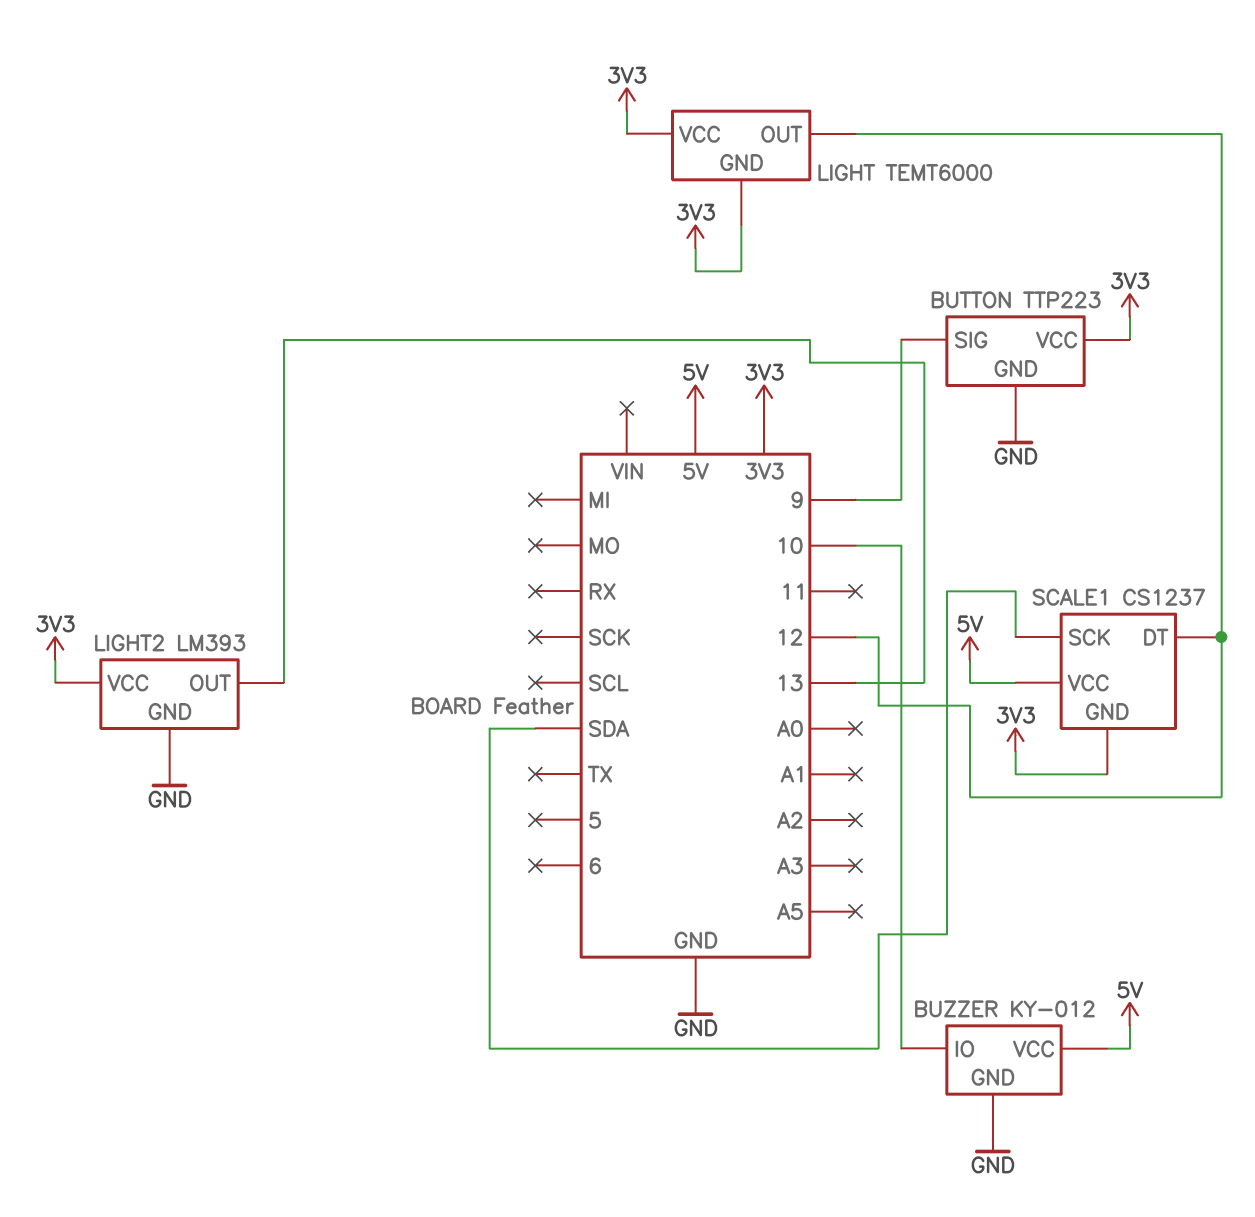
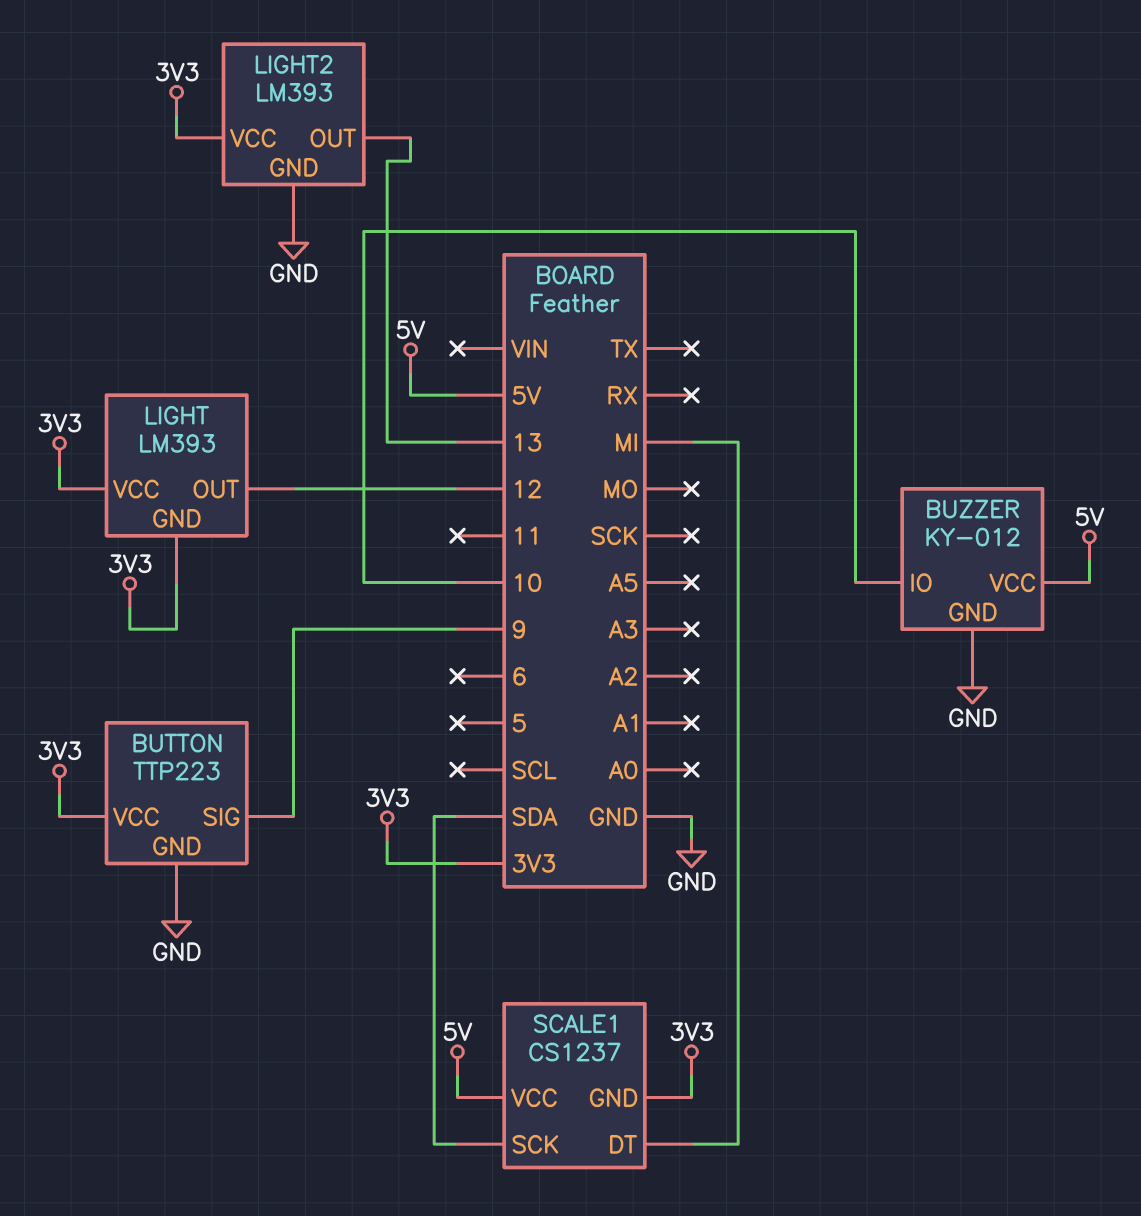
LIGHT: TEMT6000 -> LM393
SCALE1 pin DT: 12 -> MI

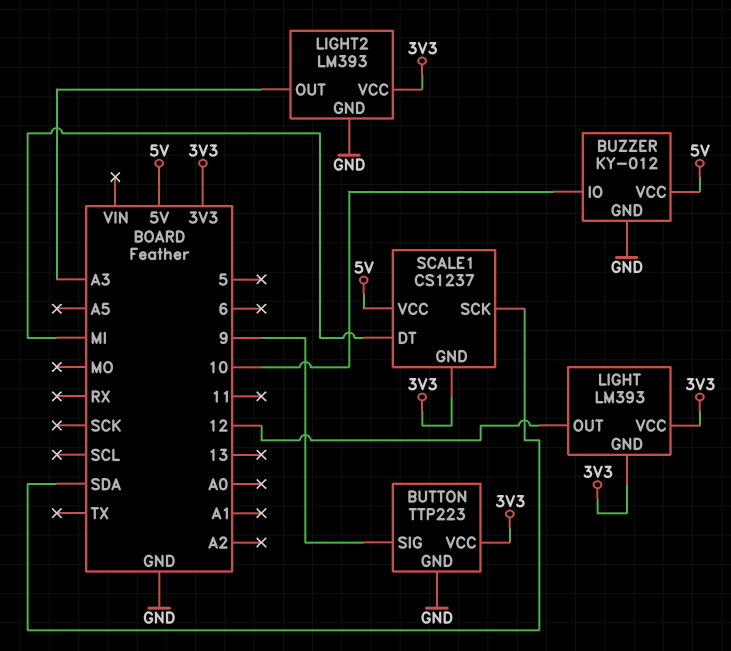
LIGHT2 pin OUT: 13 -> A3

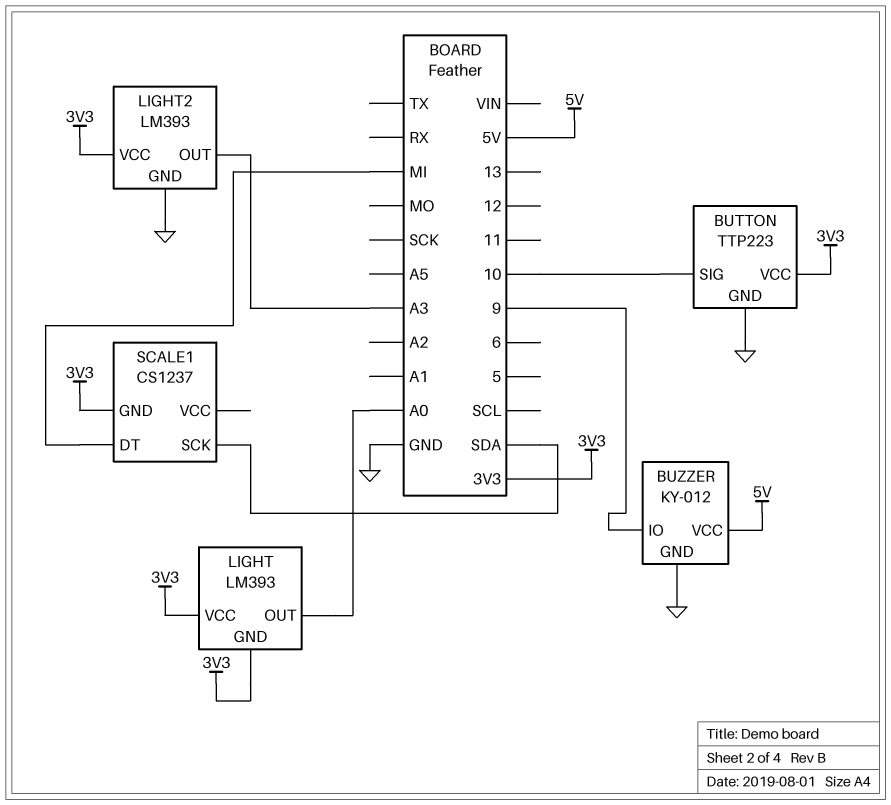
BUTTON pin SIG: 9 -> 10
BUZZER pin IO: 10 -> 9
LIGHT pin OUT: 12 -> A0
SCALE1 pin VCC: 5V -> none

